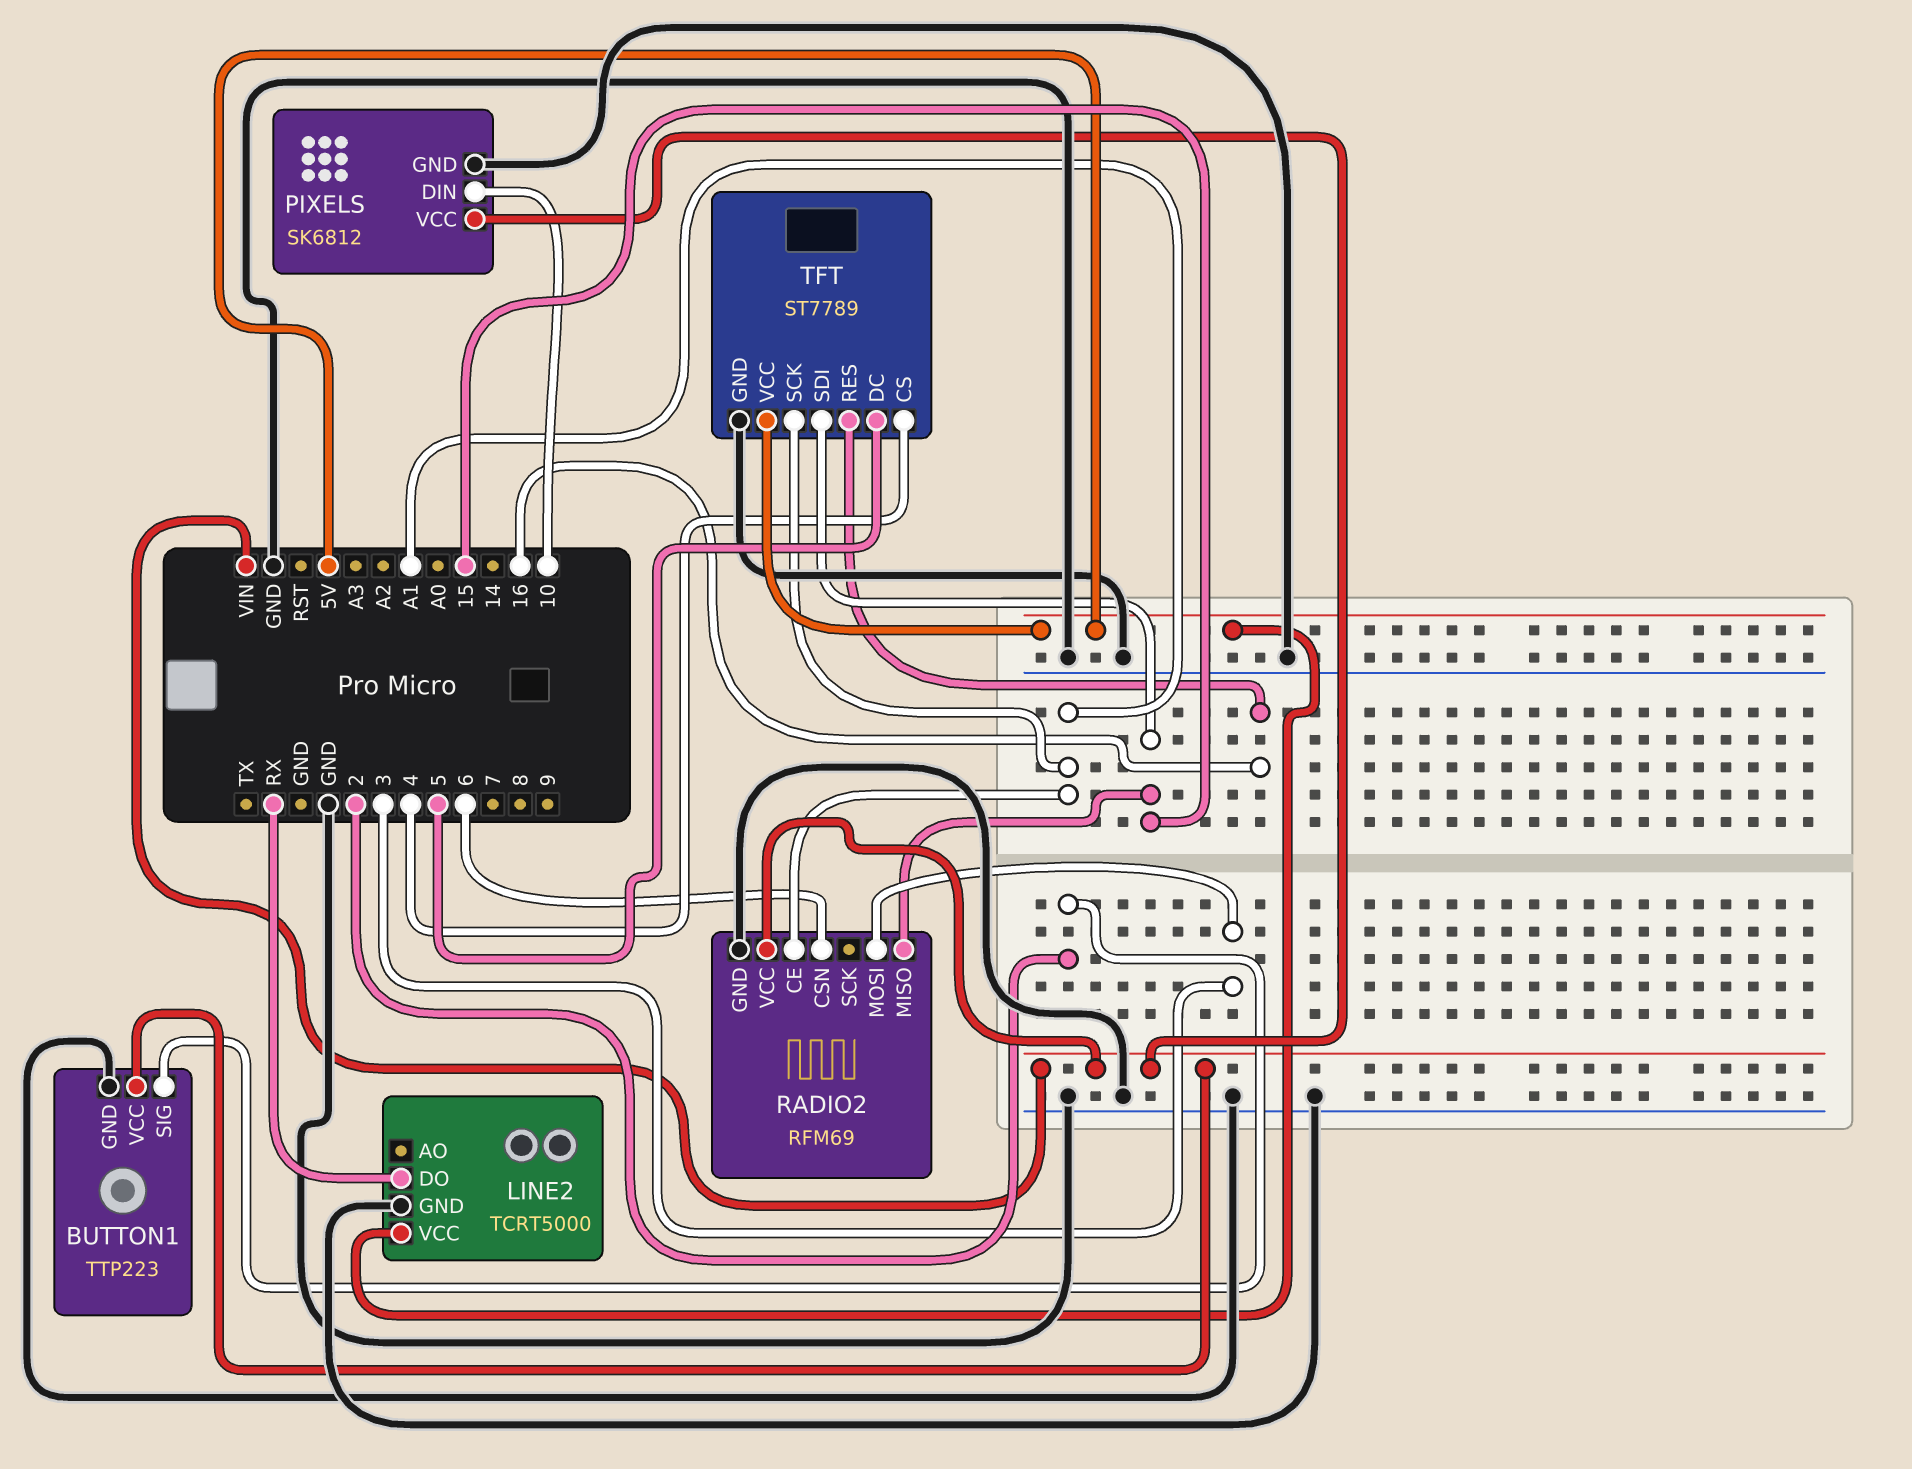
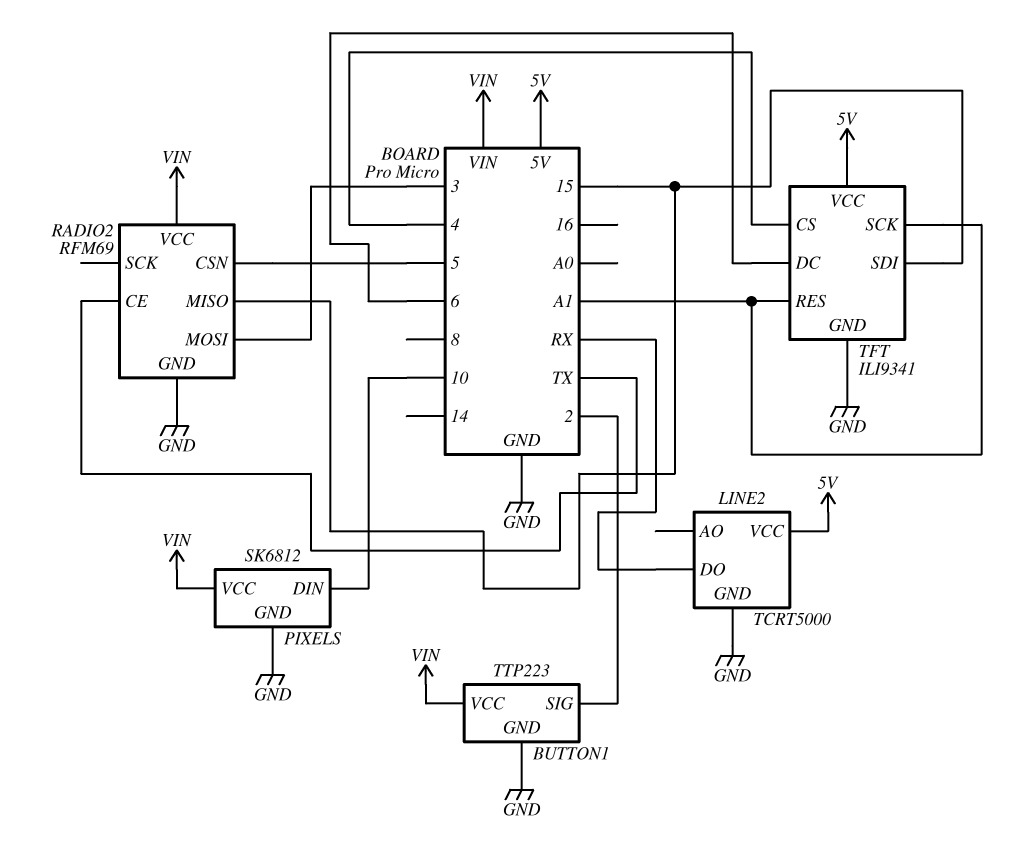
RADIO2 pin CE: A1 -> TX
RADIO2 pin CSN: 6 -> 5
TFT: ST7789 -> ILI9341
TFT pin DC: 5 -> 6
TFT pin RES: 16 -> A1

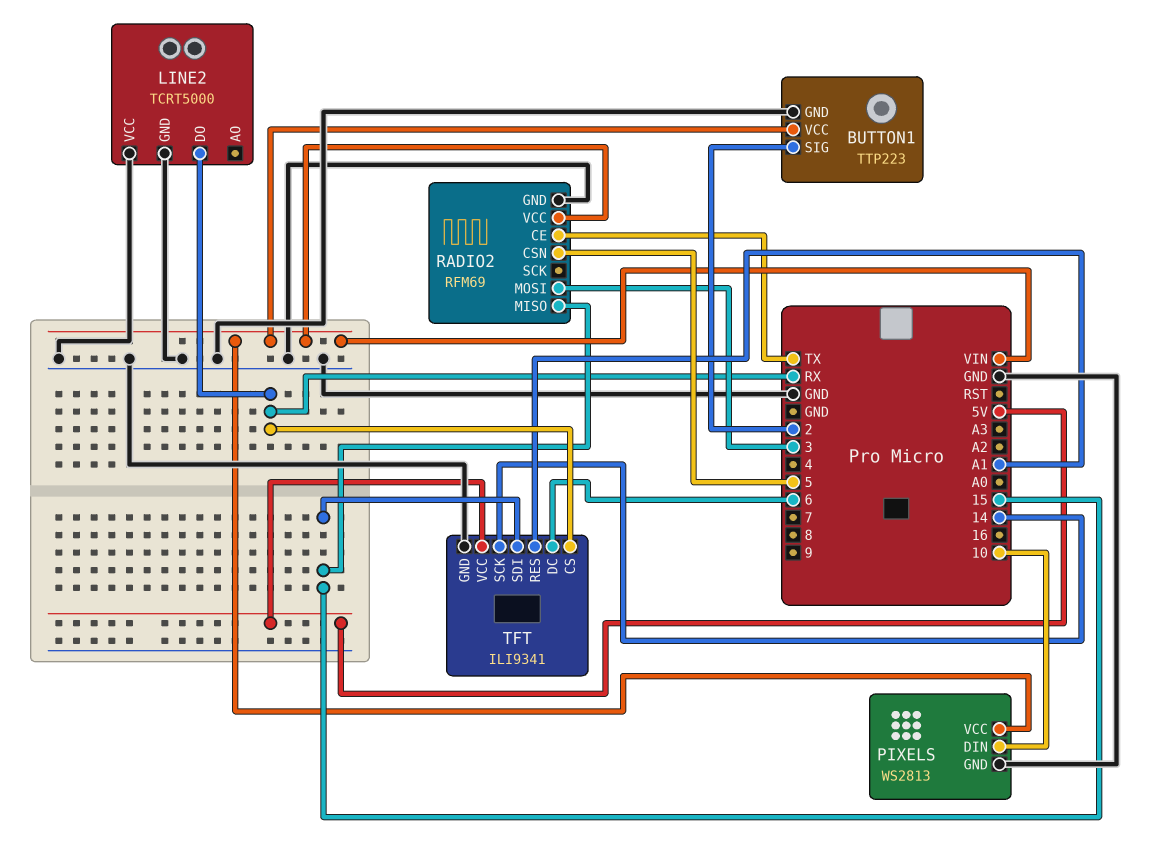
LINE2 pin VCC: 5V -> GND
PIXELS: SK6812 -> WS2813
TFT pin CS: 4 -> RX
TFT pin SCK: A1 -> 14

